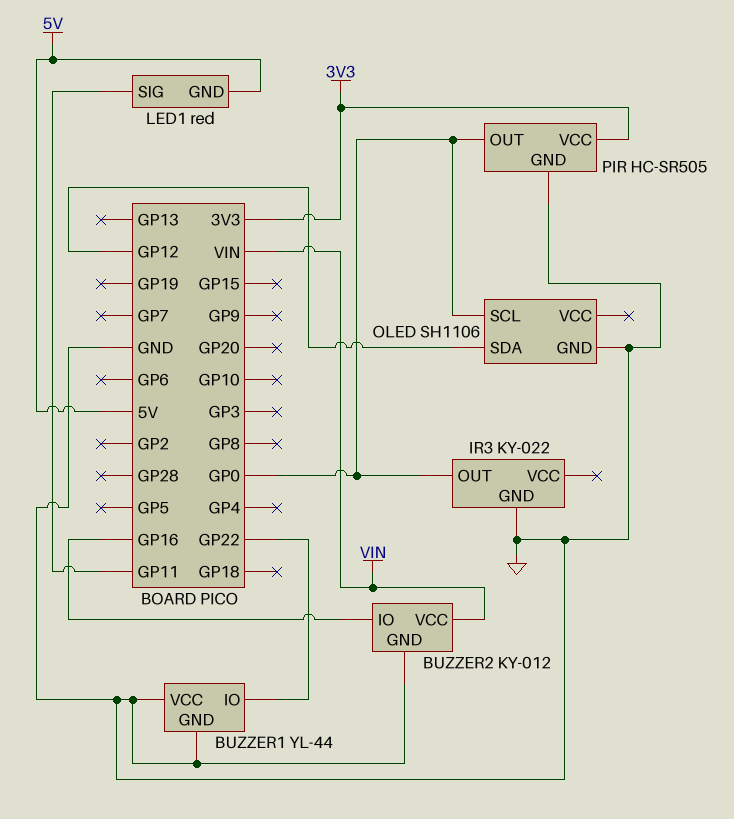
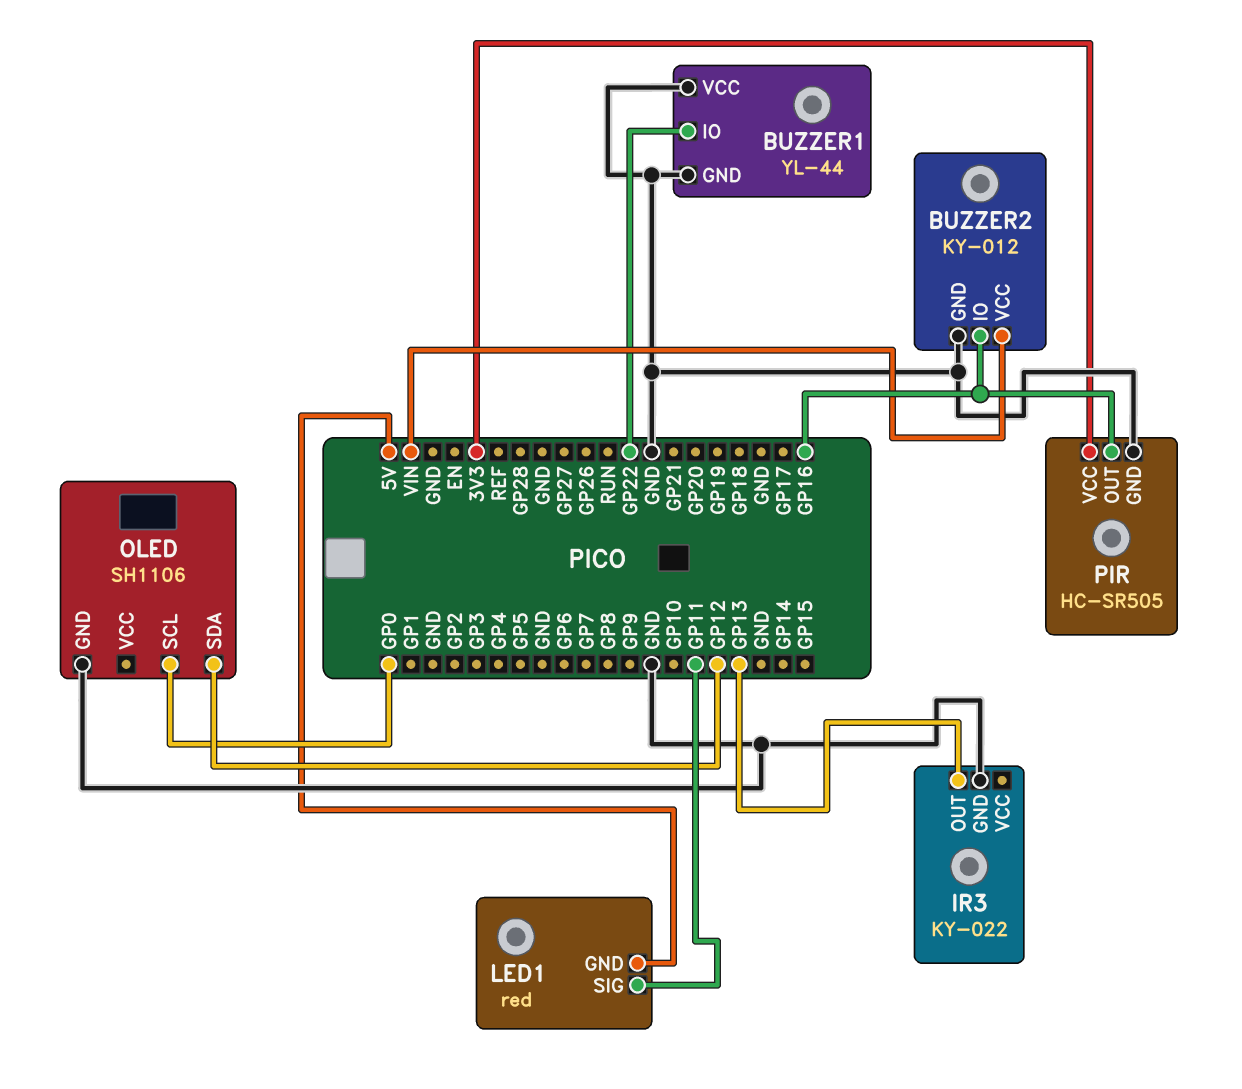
IR3 pin OUT: GP0 -> GP13
PIR pin OUT: GP0 -> GP16

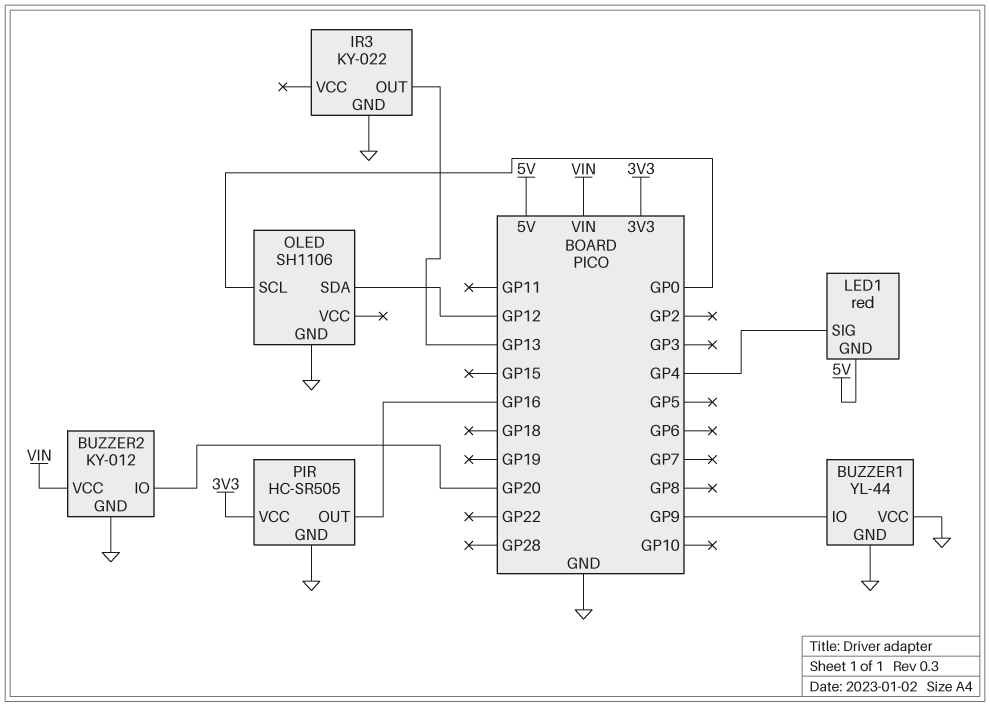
BUZZER1 pin IO: GP22 -> GP9
BUZZER2 pin IO: GP16 -> GP20
LED1 pin SIG: GP11 -> GP4

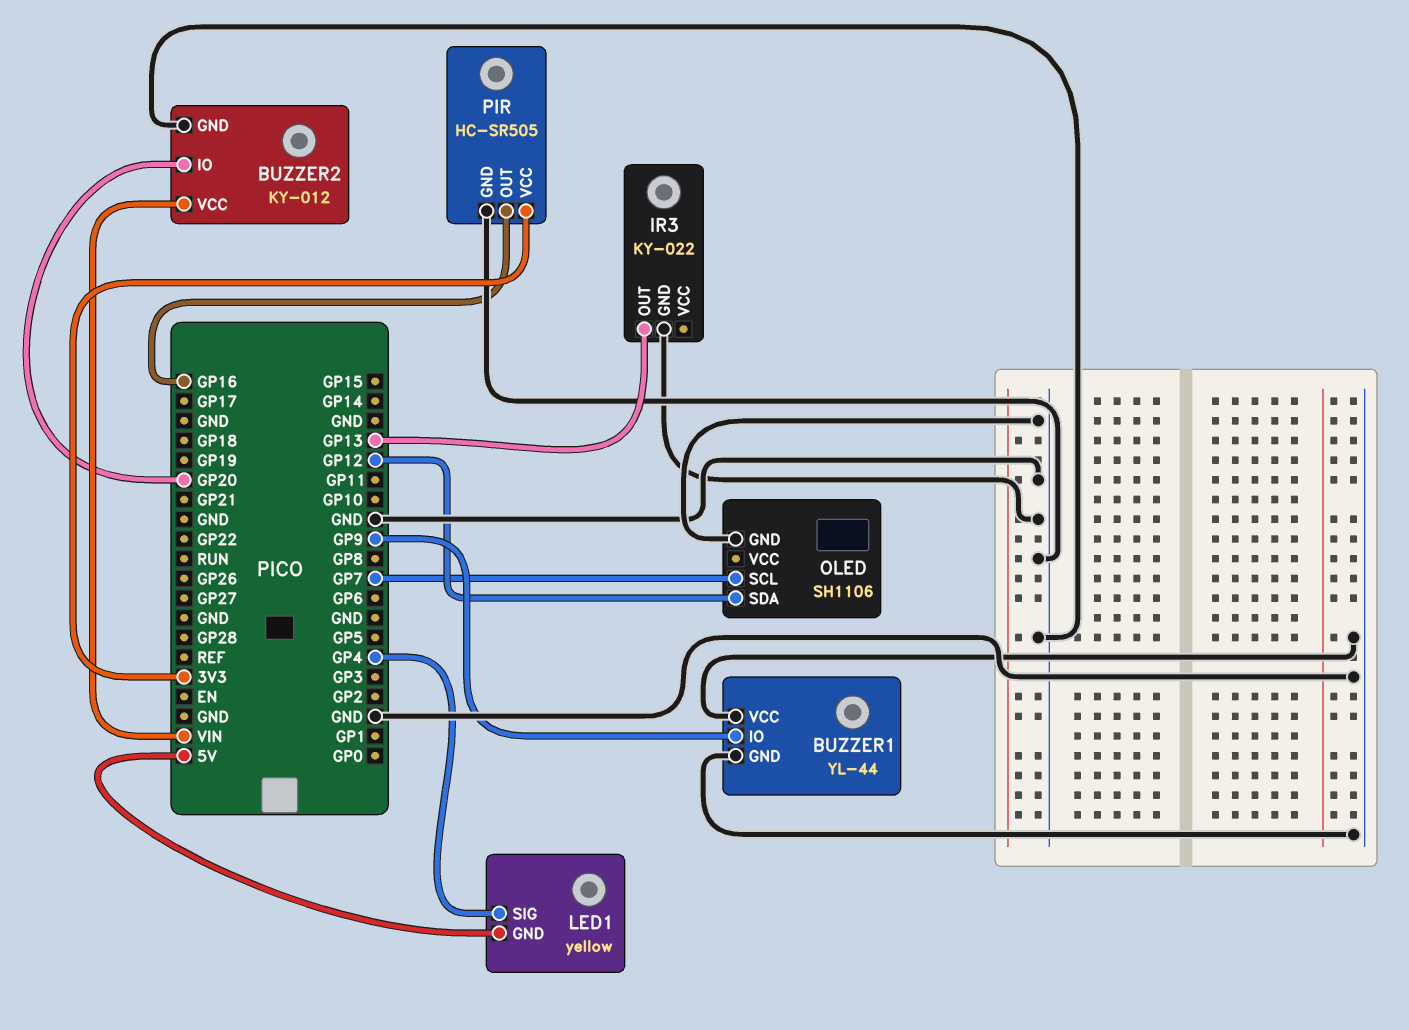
LED1: red -> yellow
OLED pin SCL: GP0 -> GP7

